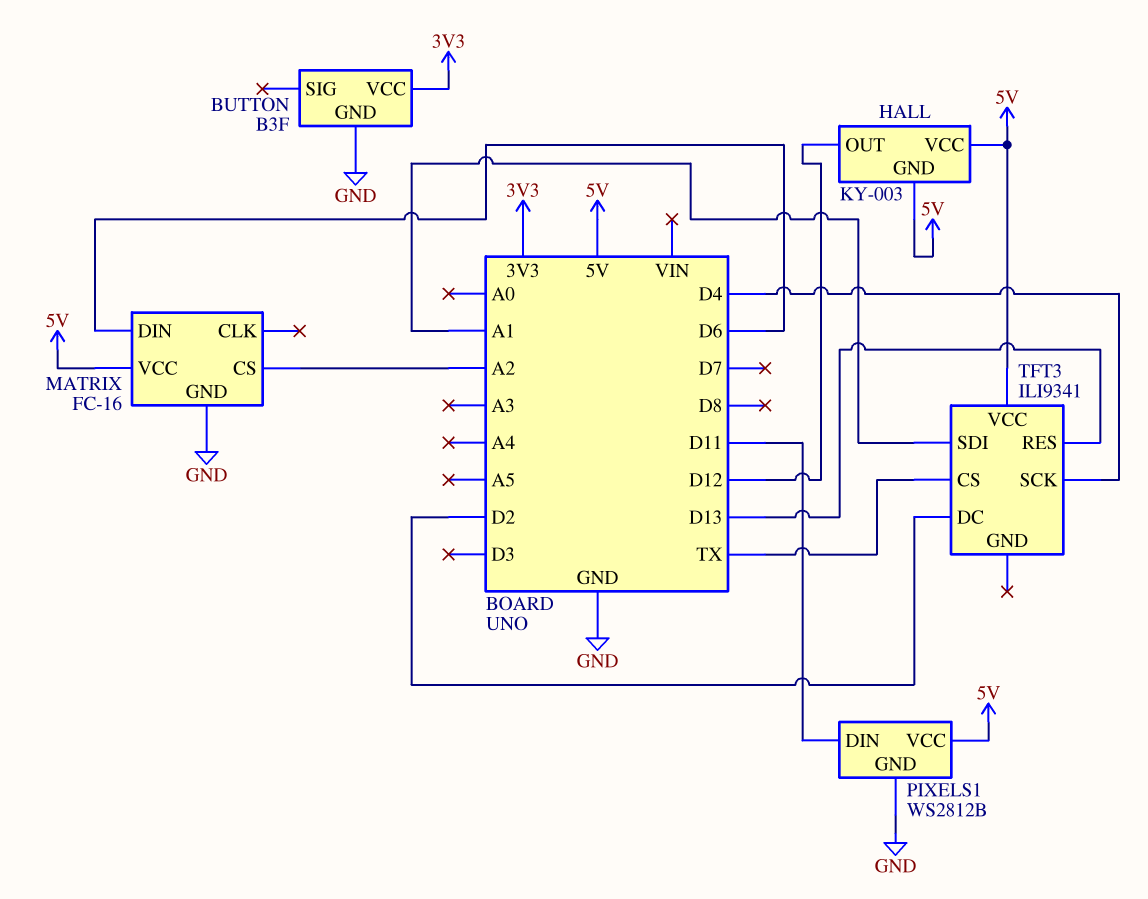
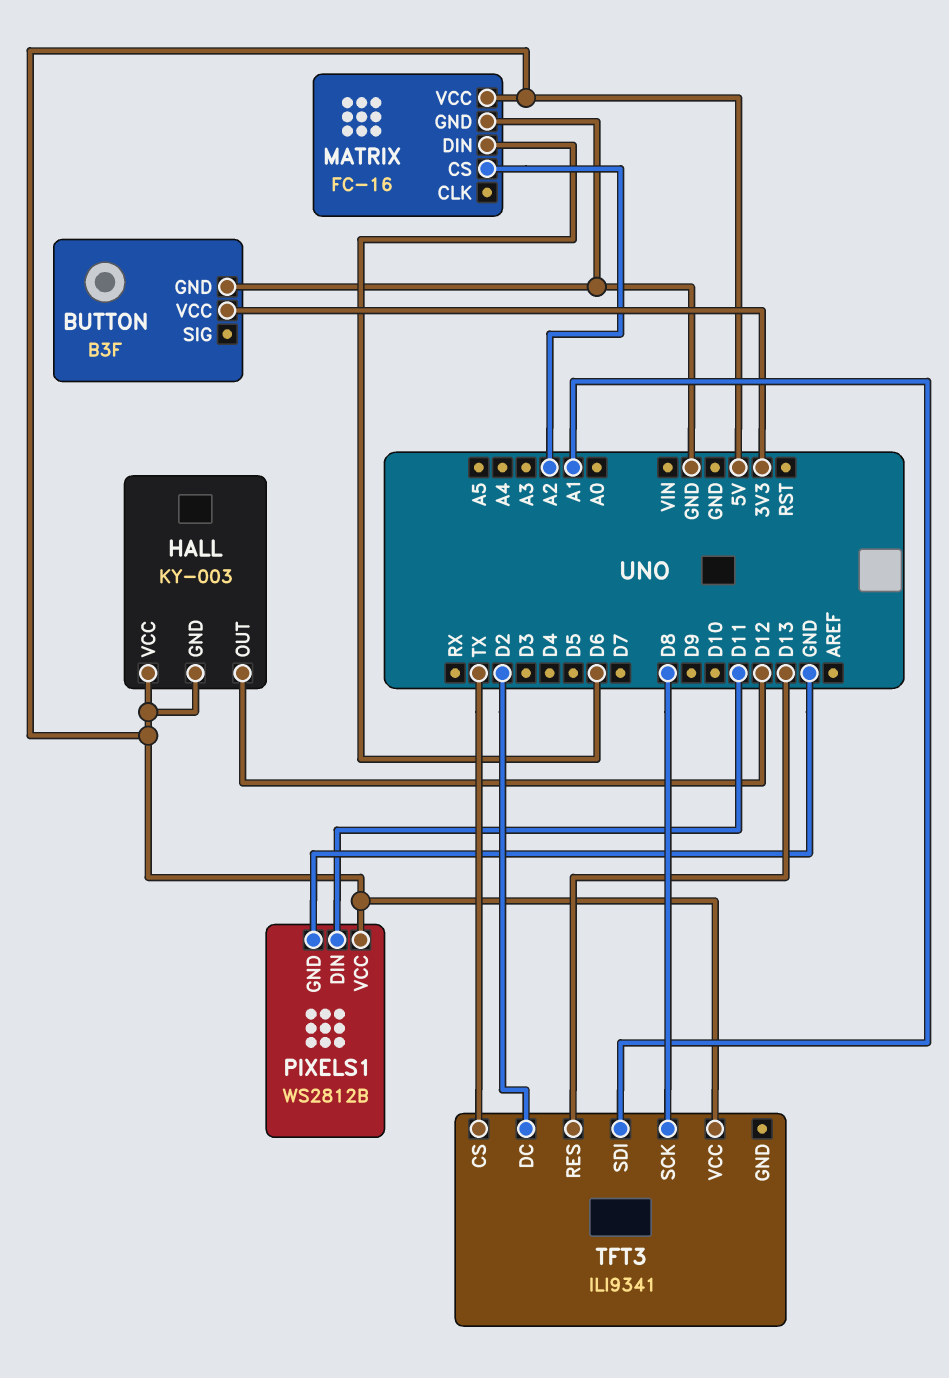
TFT3 pin SCK: D4 -> D8

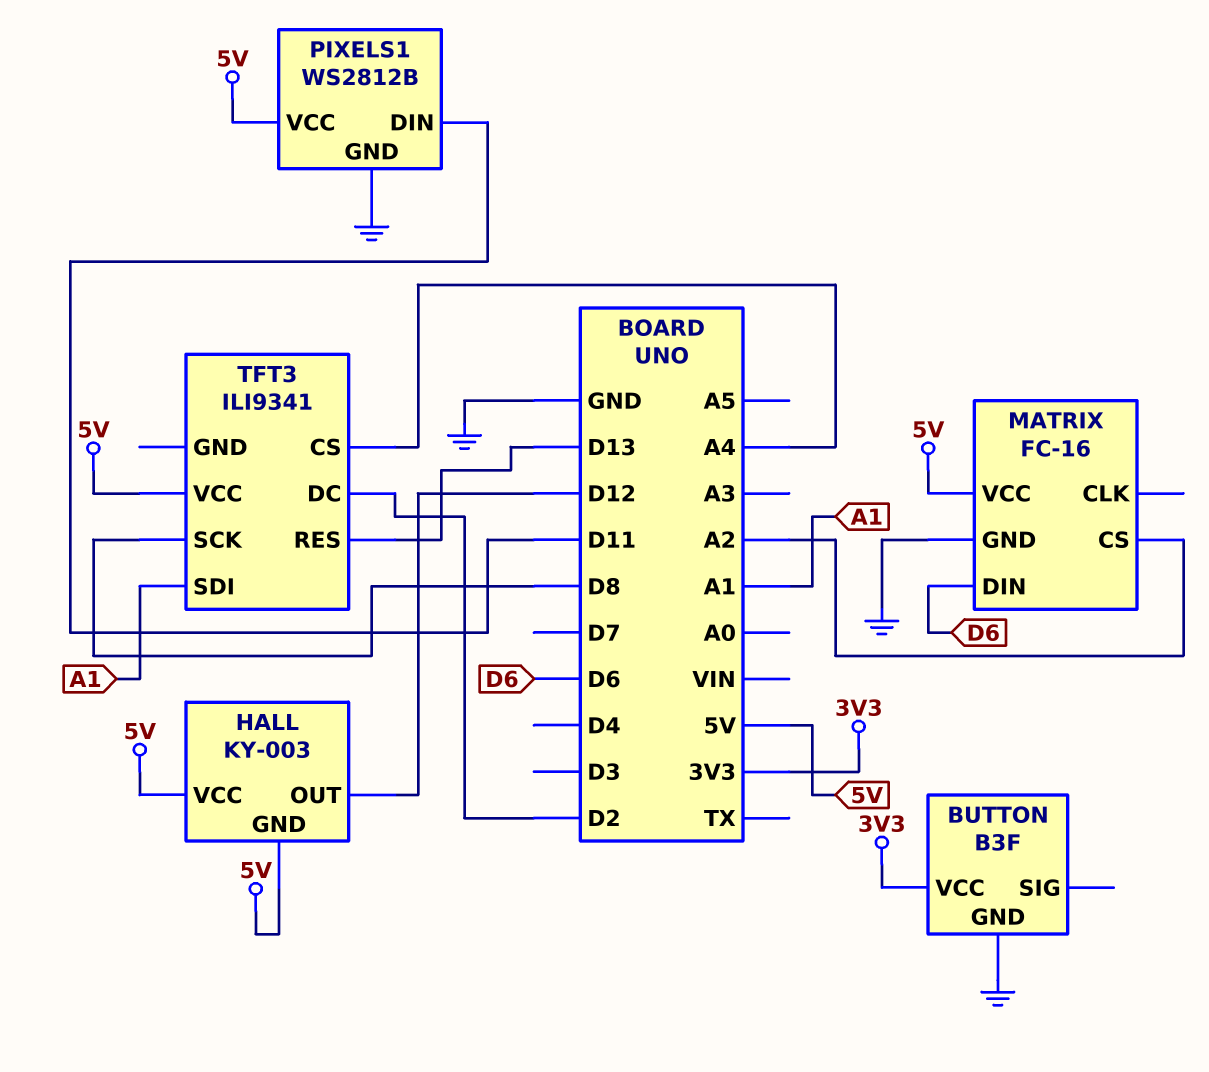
TFT3 pin CS: TX -> A4

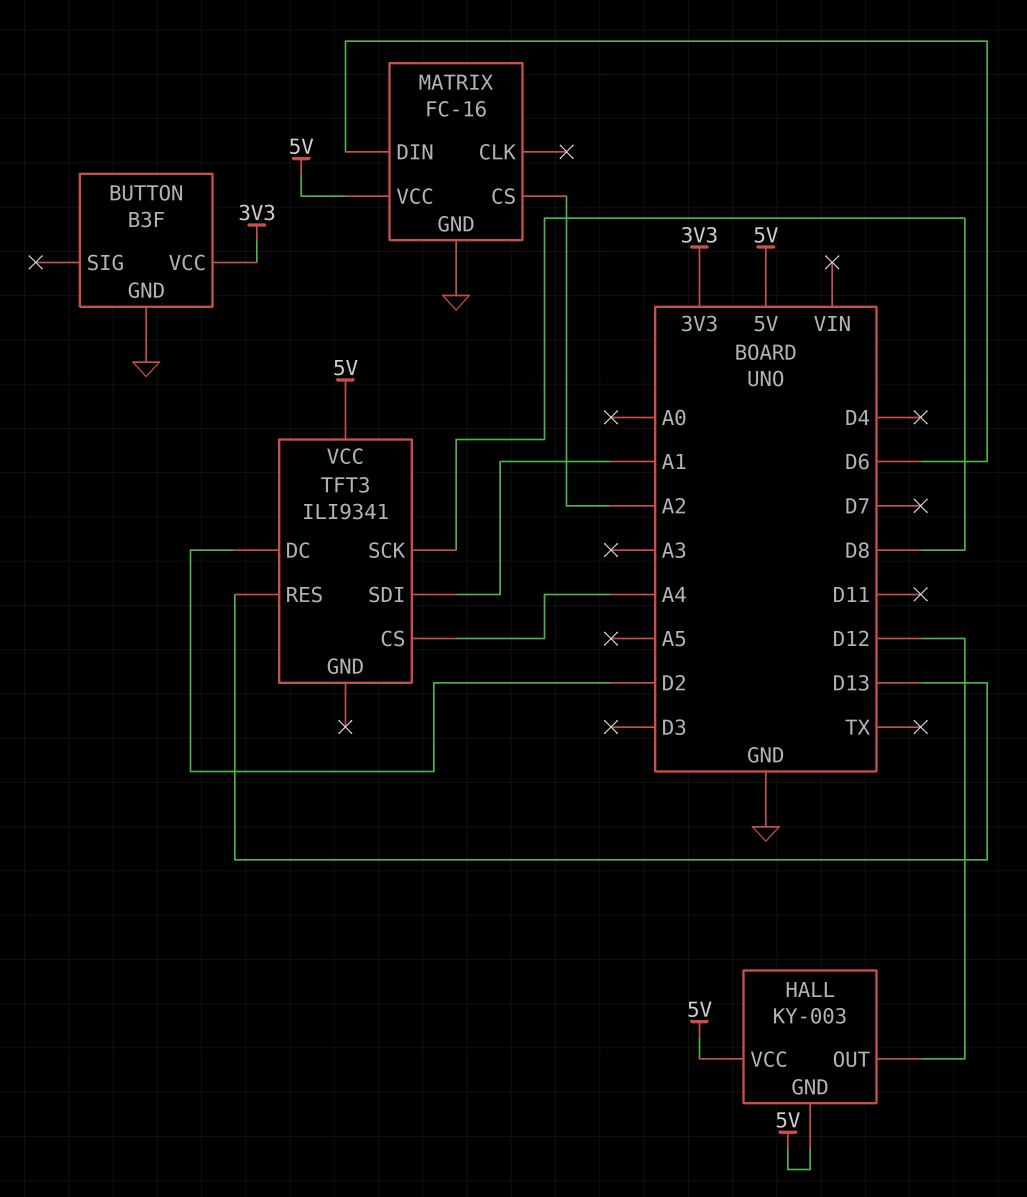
PIXELS1: WS2812B -> none
PIXELS1 pin DIN: D11 -> none
PIXELS1 pin GND: GND -> none
PIXELS1 pin VCC: 5V -> none

